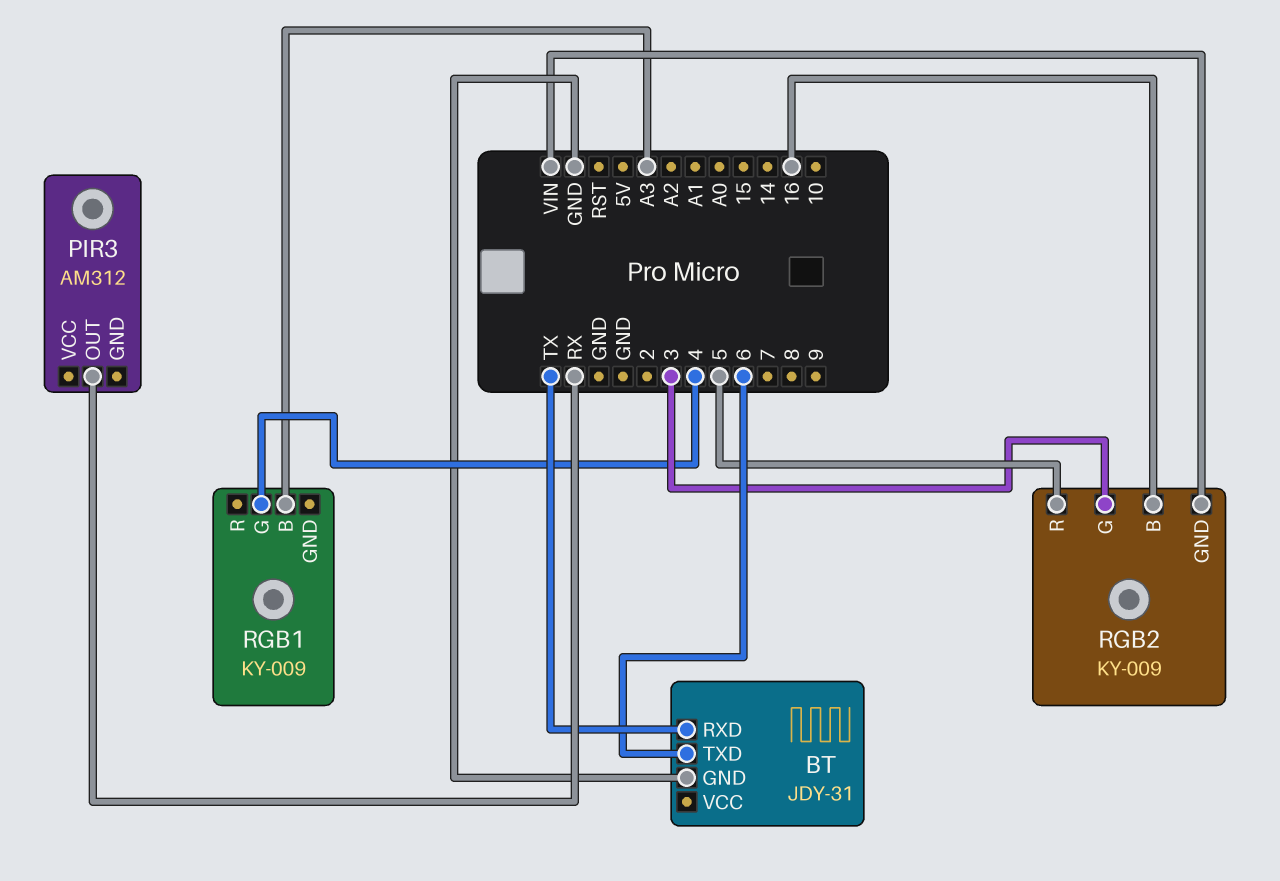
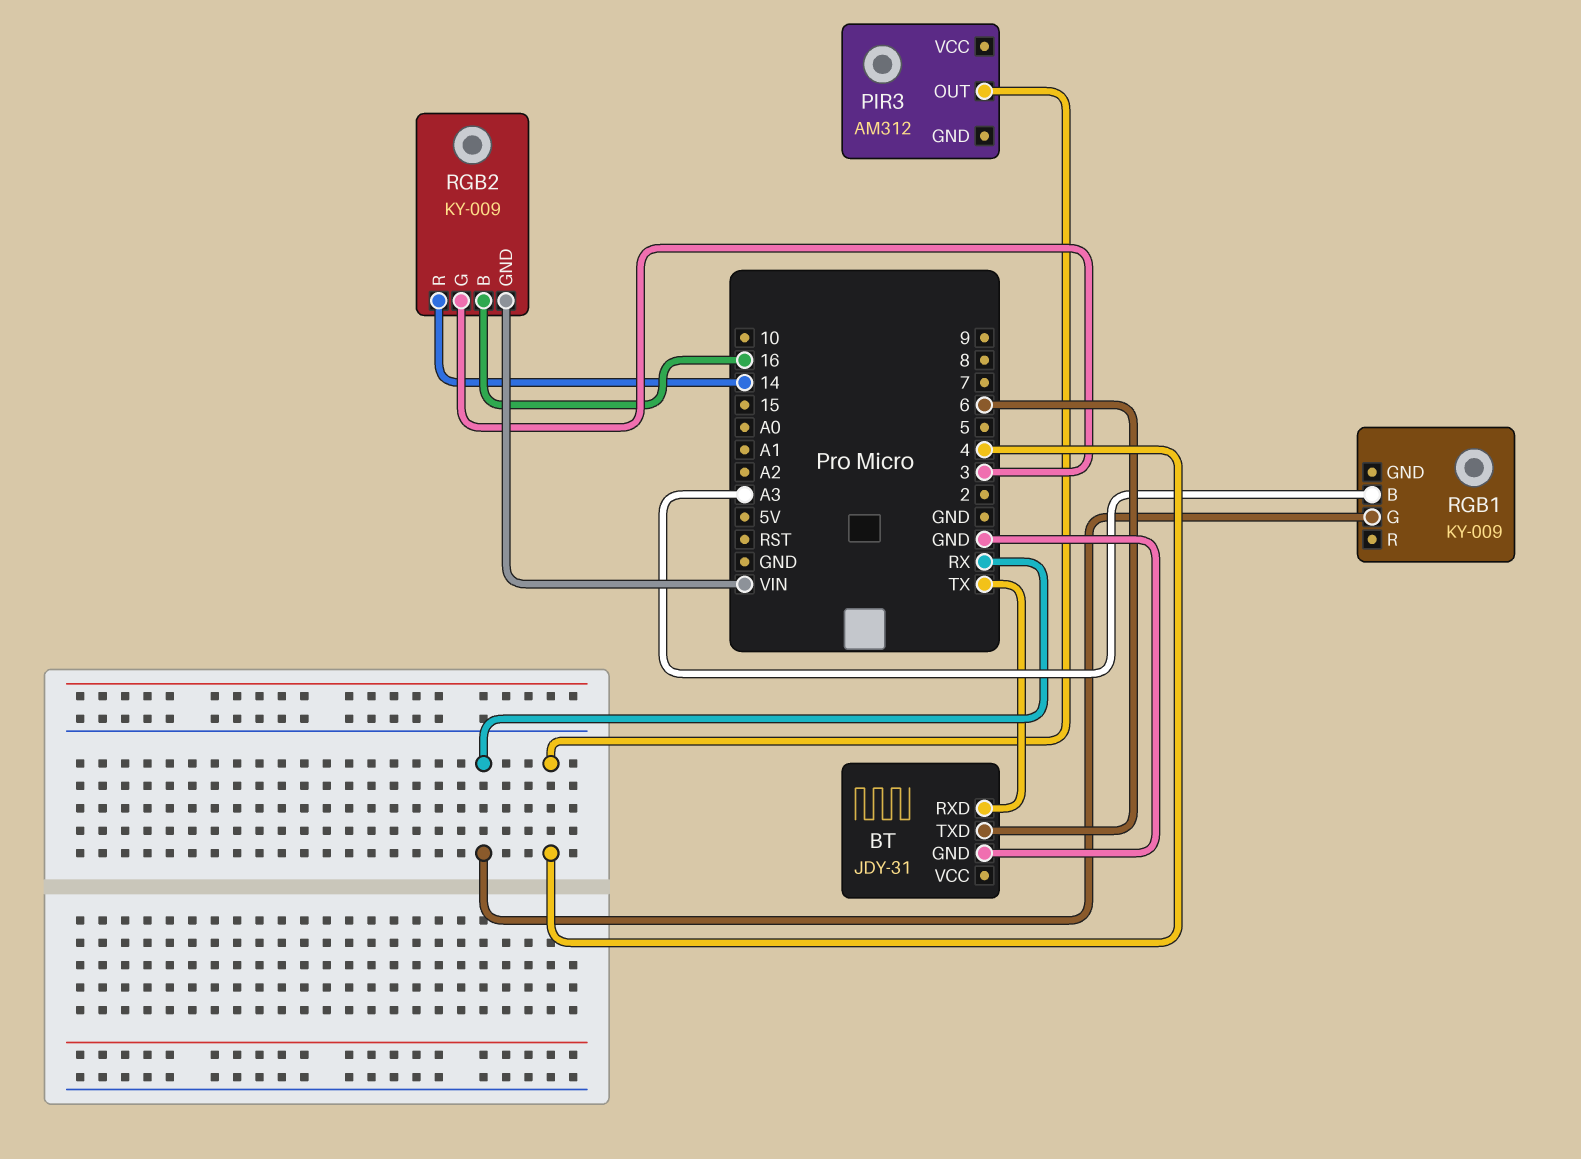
PIR3 pin OUT: RX -> 4
RGB1 pin G: 4 -> RX
RGB2 pin R: 5 -> 14

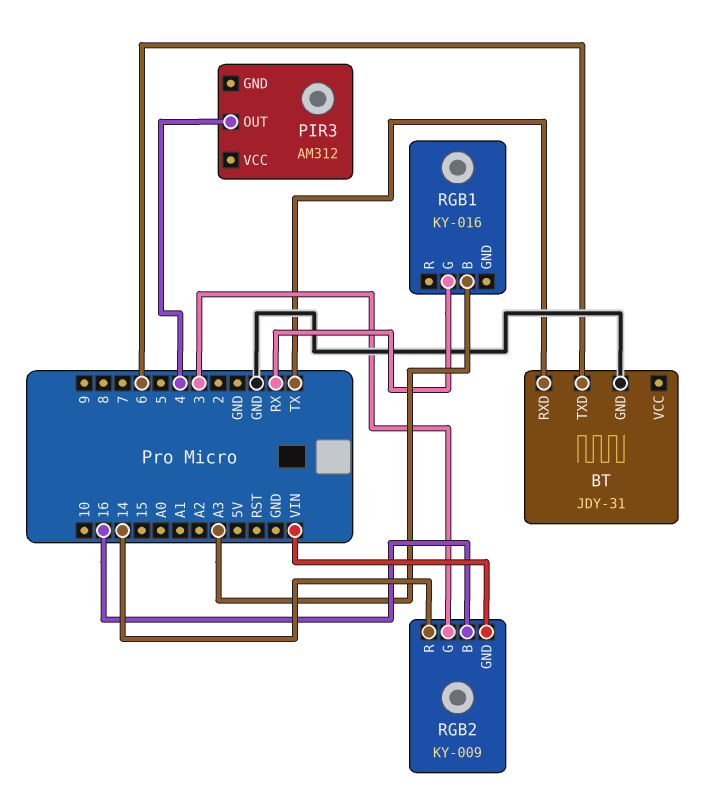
RGB1: KY-009 -> KY-016

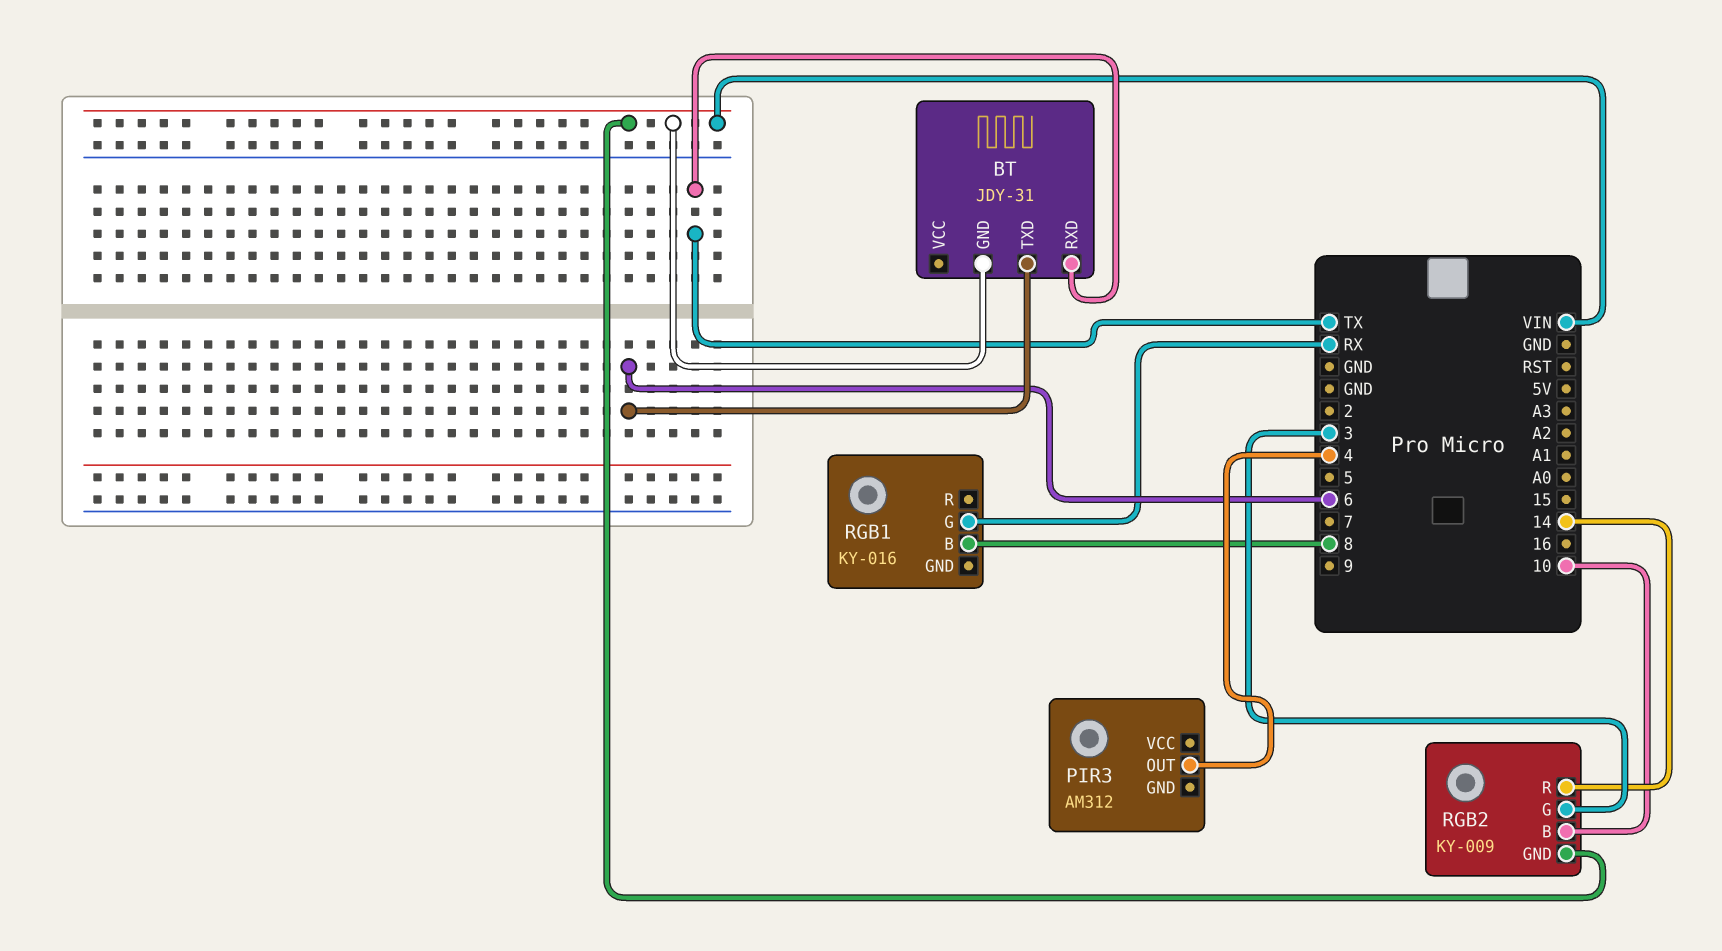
BT pin GND: GND -> VIN
RGB1 pin B: A3 -> 8
RGB2 pin B: 16 -> 10

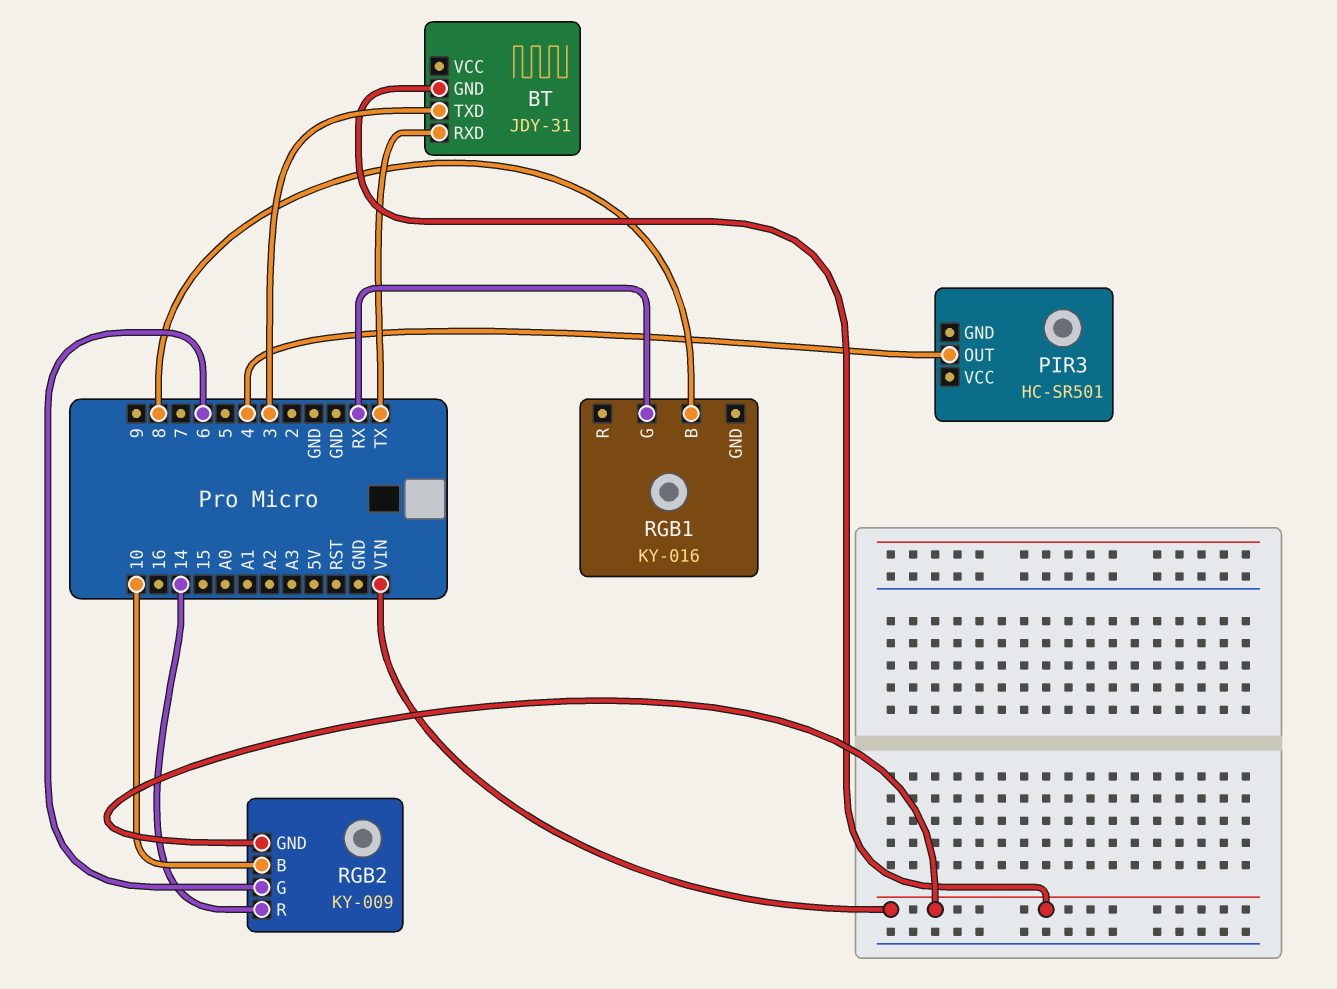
BT pin TXD: 6 -> 3
PIR3: AM312 -> HC-SR501
RGB2 pin G: 3 -> 6

